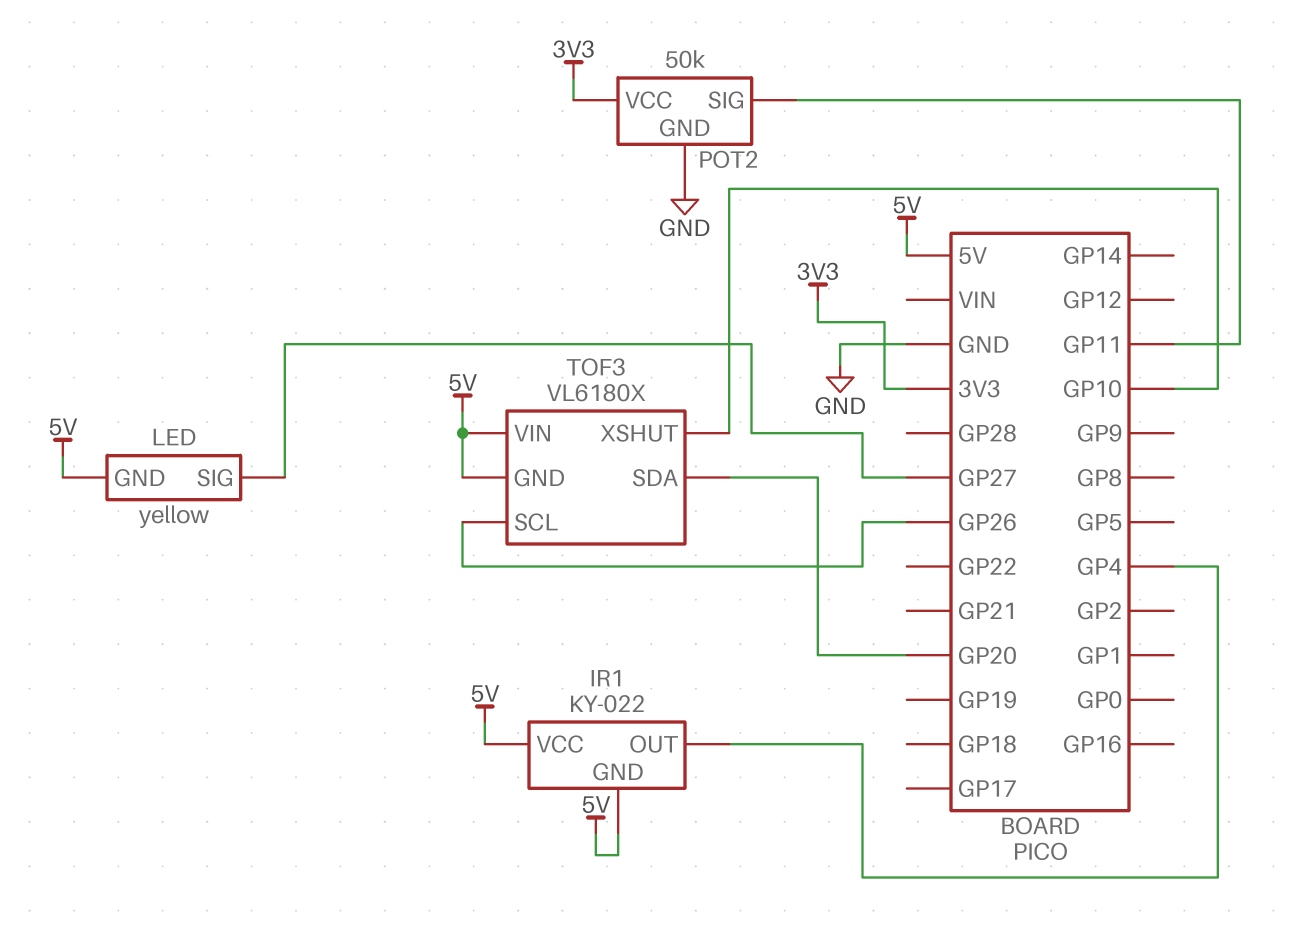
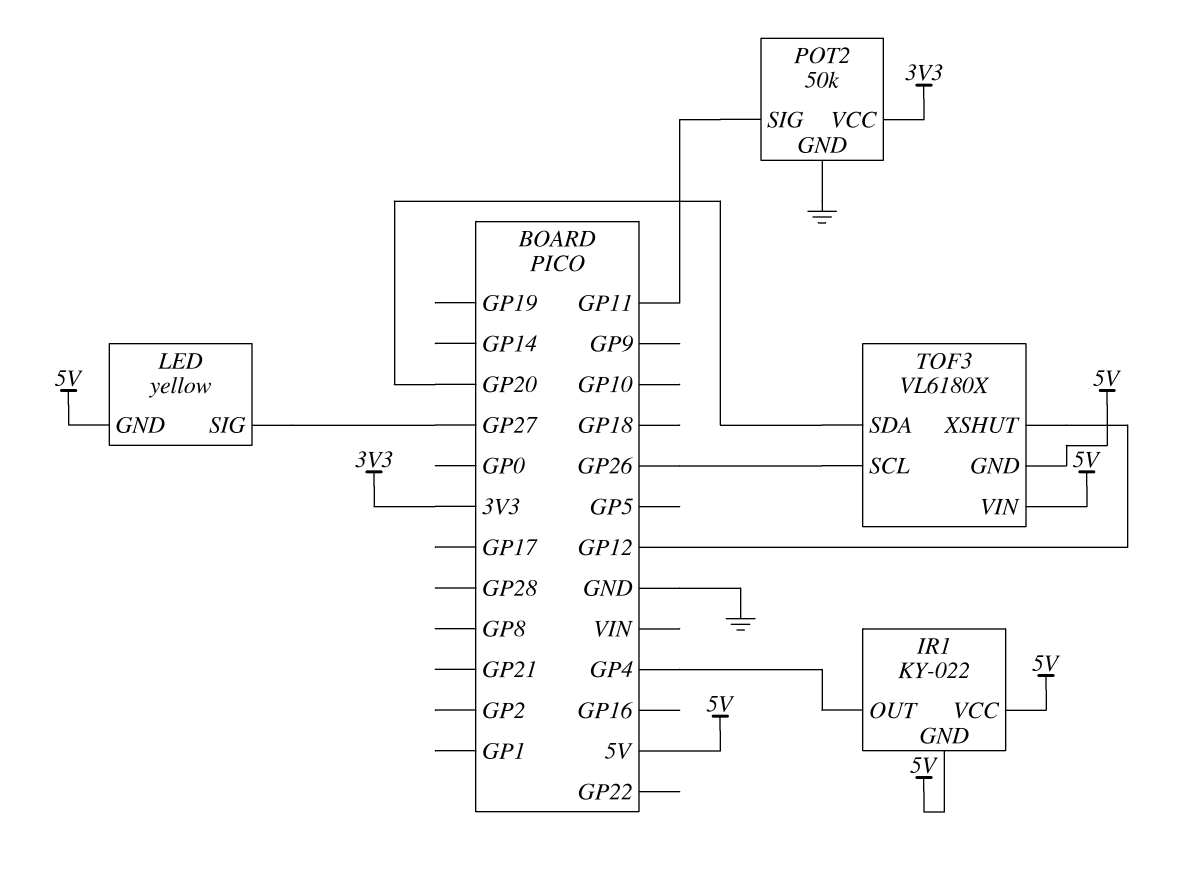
TOF3 pin XSHUT: GP10 -> GP12

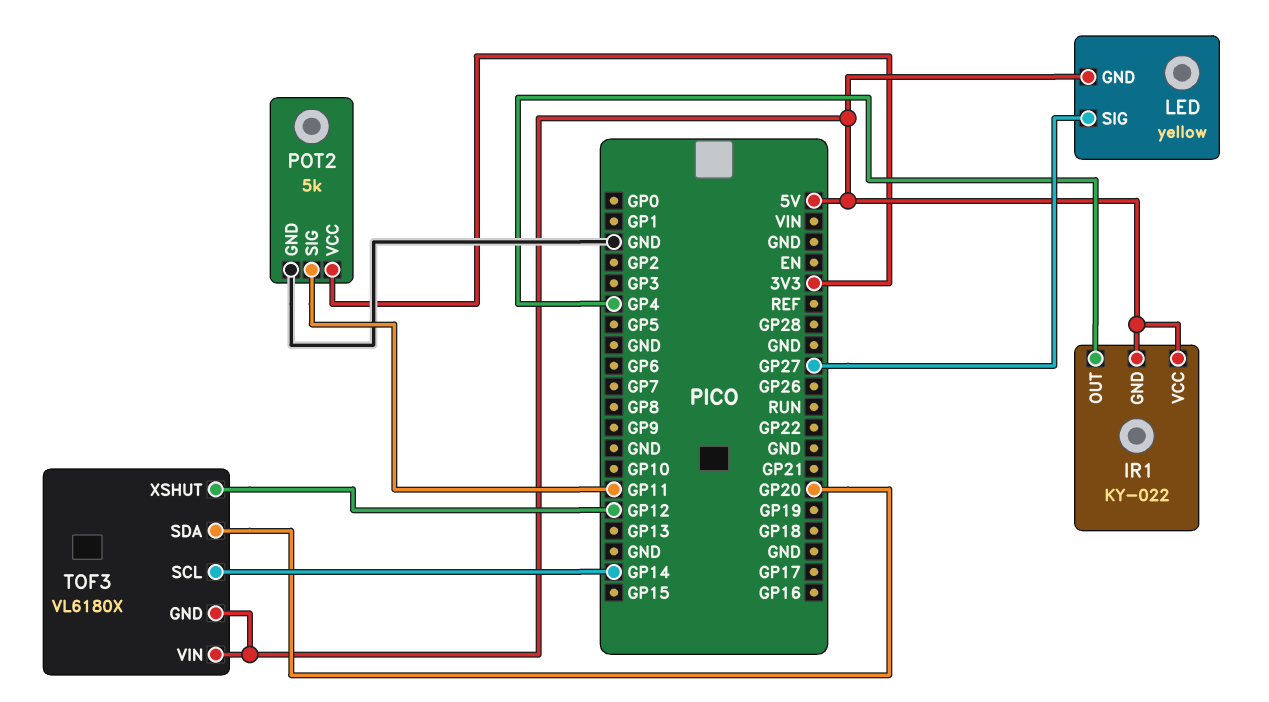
POT2: 50k -> 5k
TOF3 pin SCL: GP26 -> GP14

